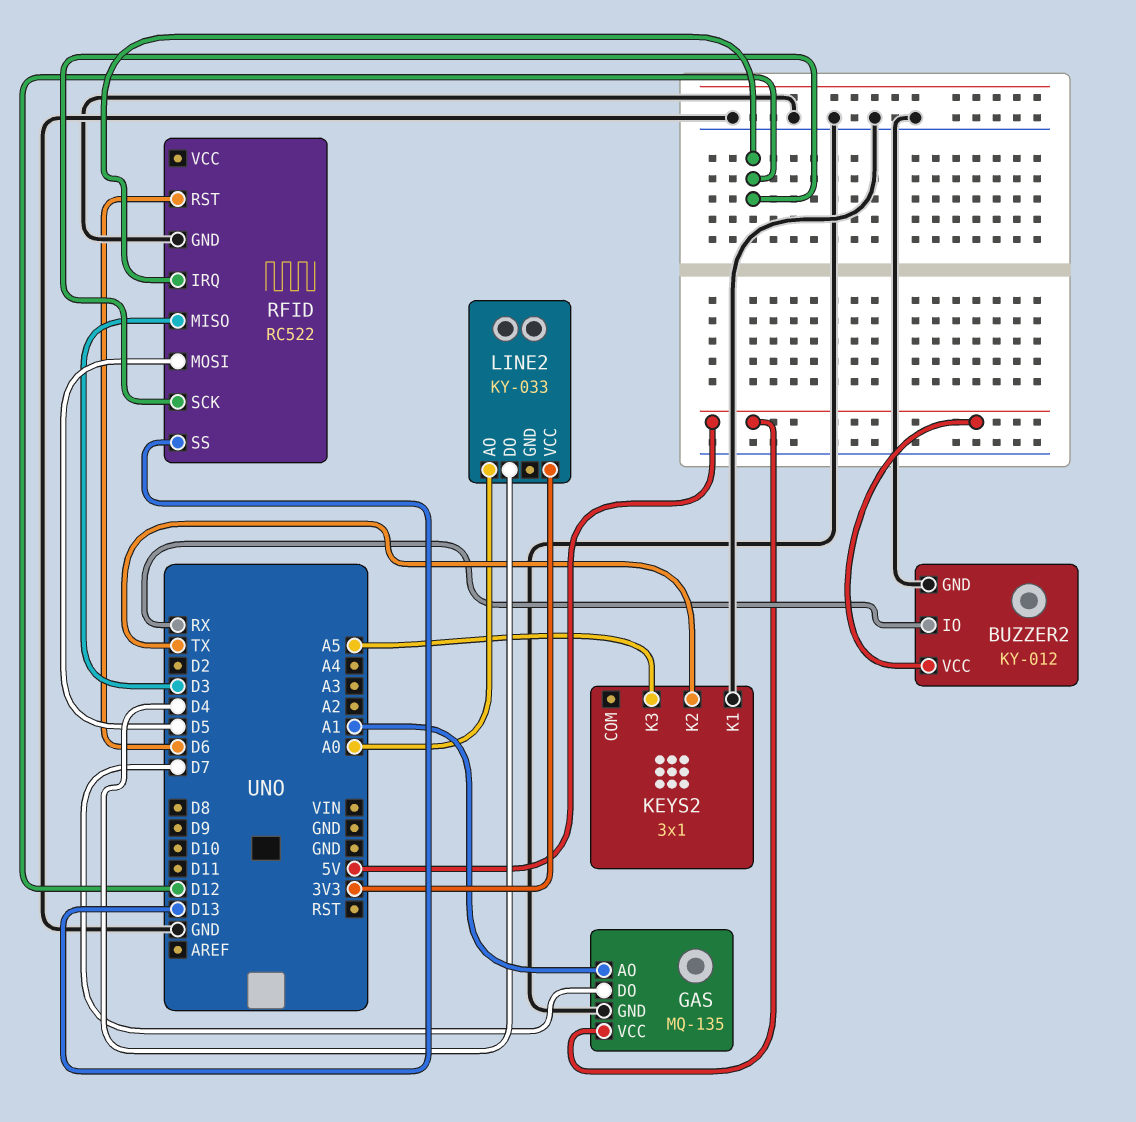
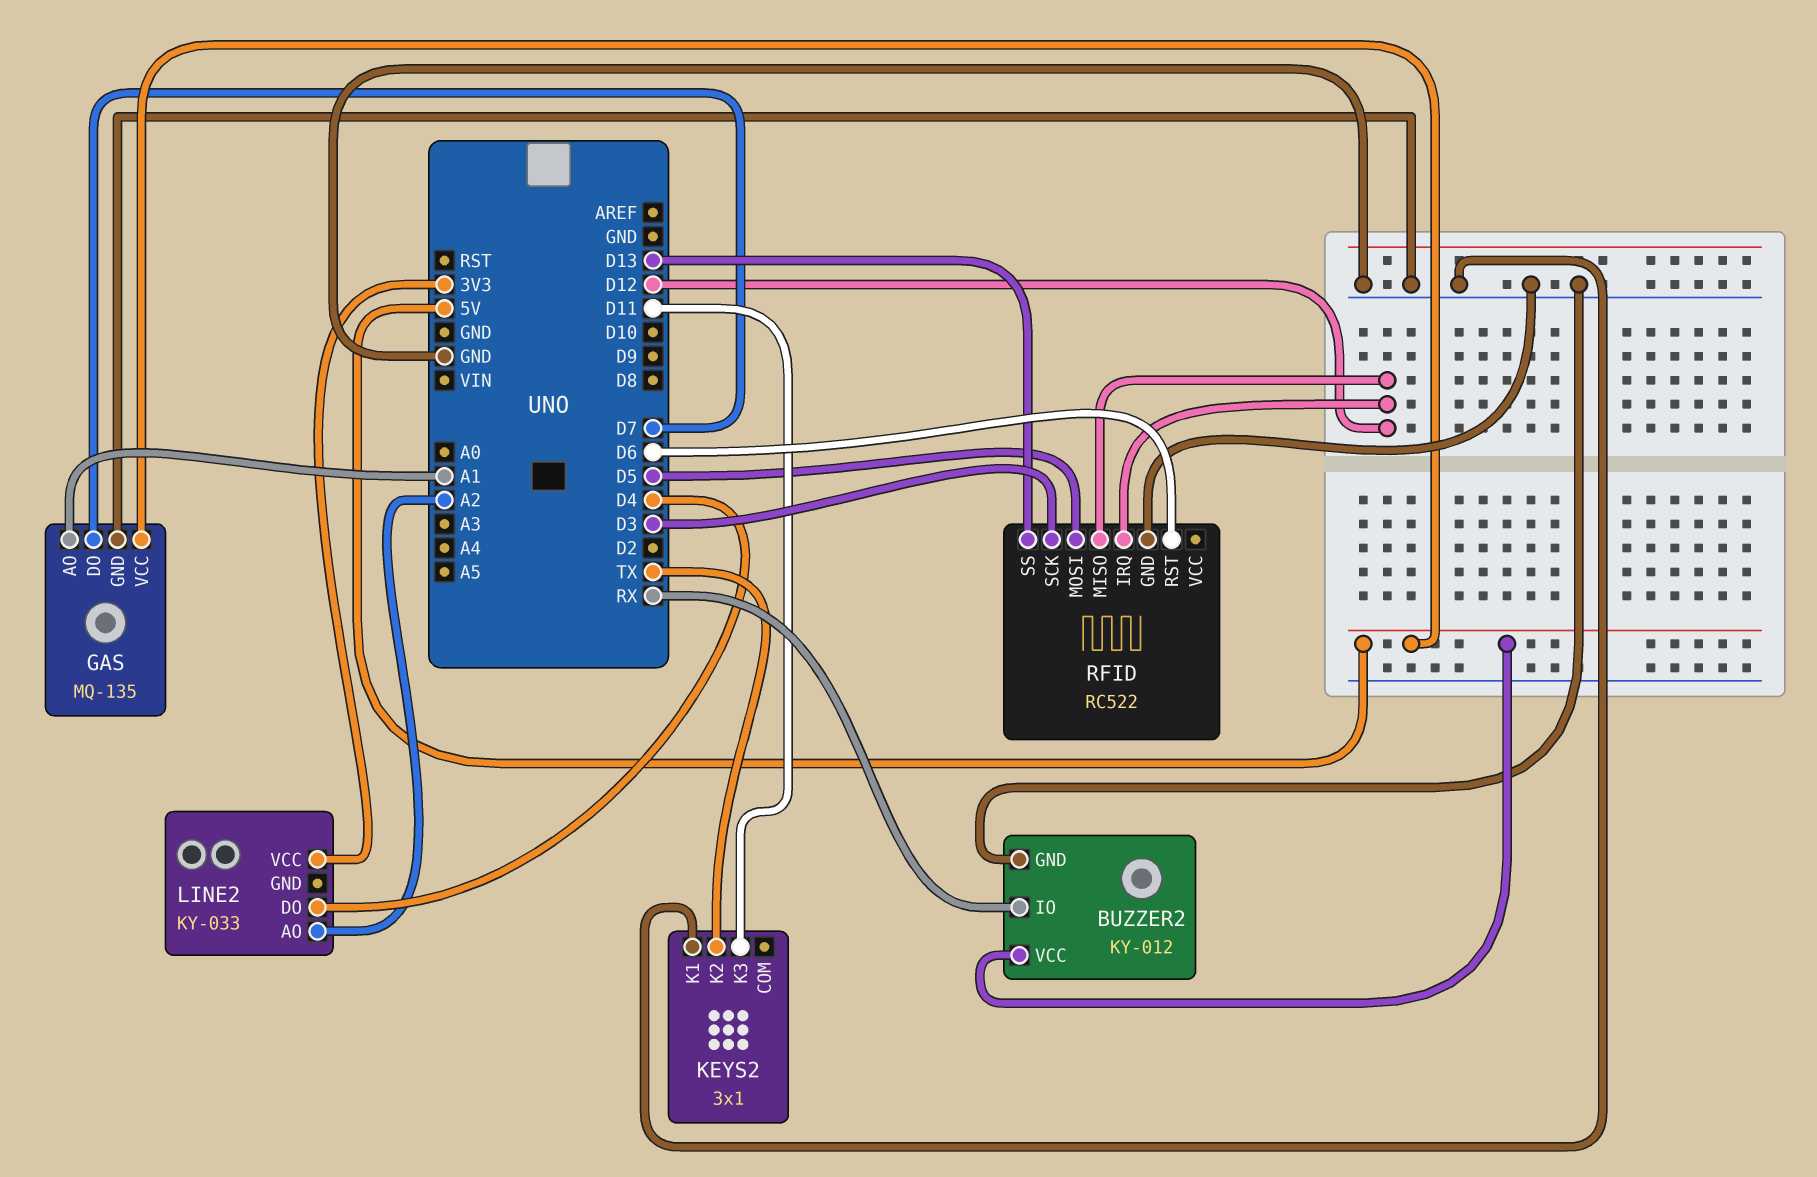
KEYS2 pin K3: A5 -> D11
LINE2 pin AO: A0 -> A2
RFID pin MISO: D3 -> D12
RFID pin SCK: D12 -> D3

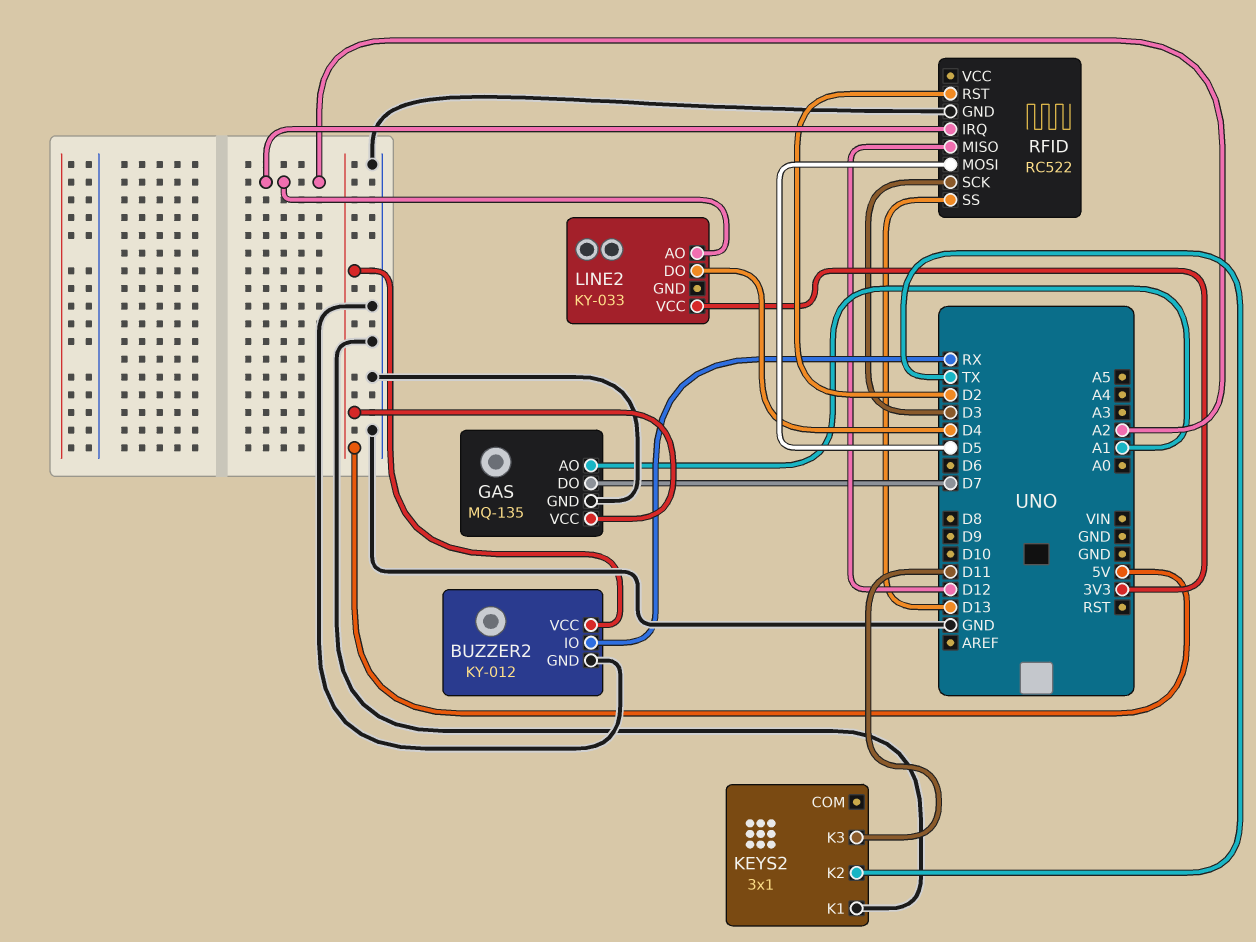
RFID pin IRQ: D12 -> A2
RFID pin RST: D6 -> D2

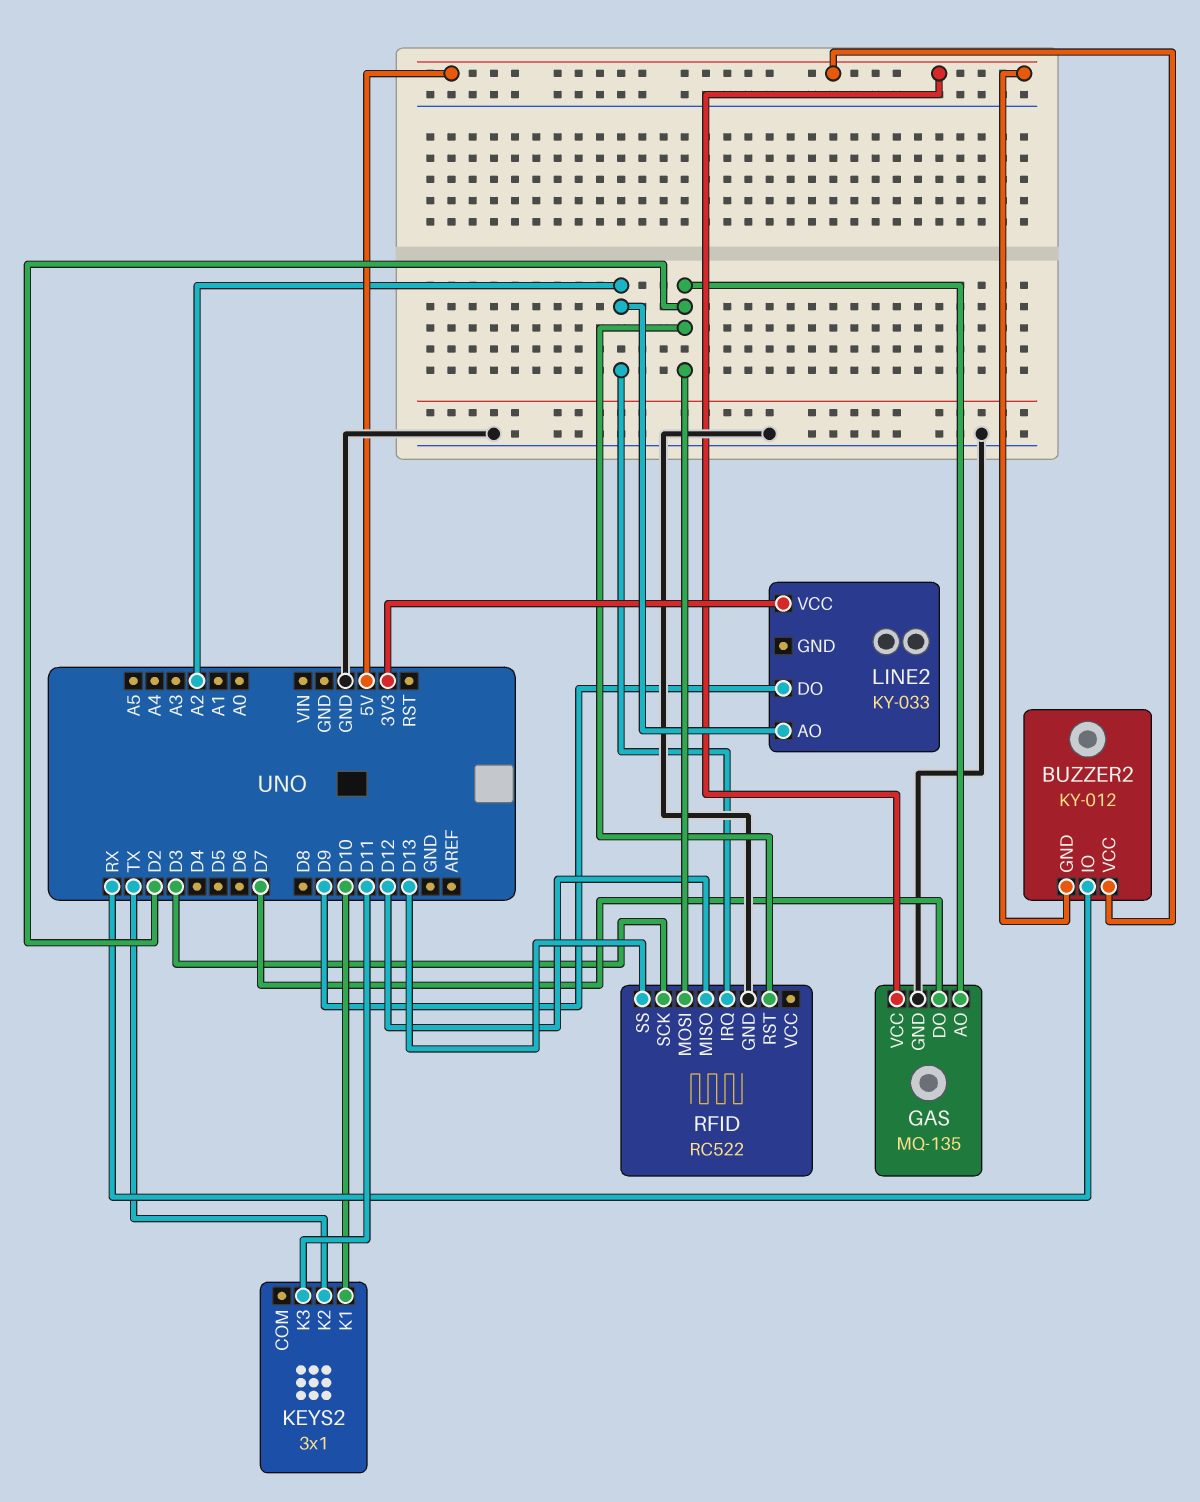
BUZZER2 pin GND: GND -> 5V
GAS pin AO: A1 -> D2
KEYS2 pin K1: GND -> D10
LINE2 pin DO: D4 -> D9
RFID pin MOSI: D5 -> D2

